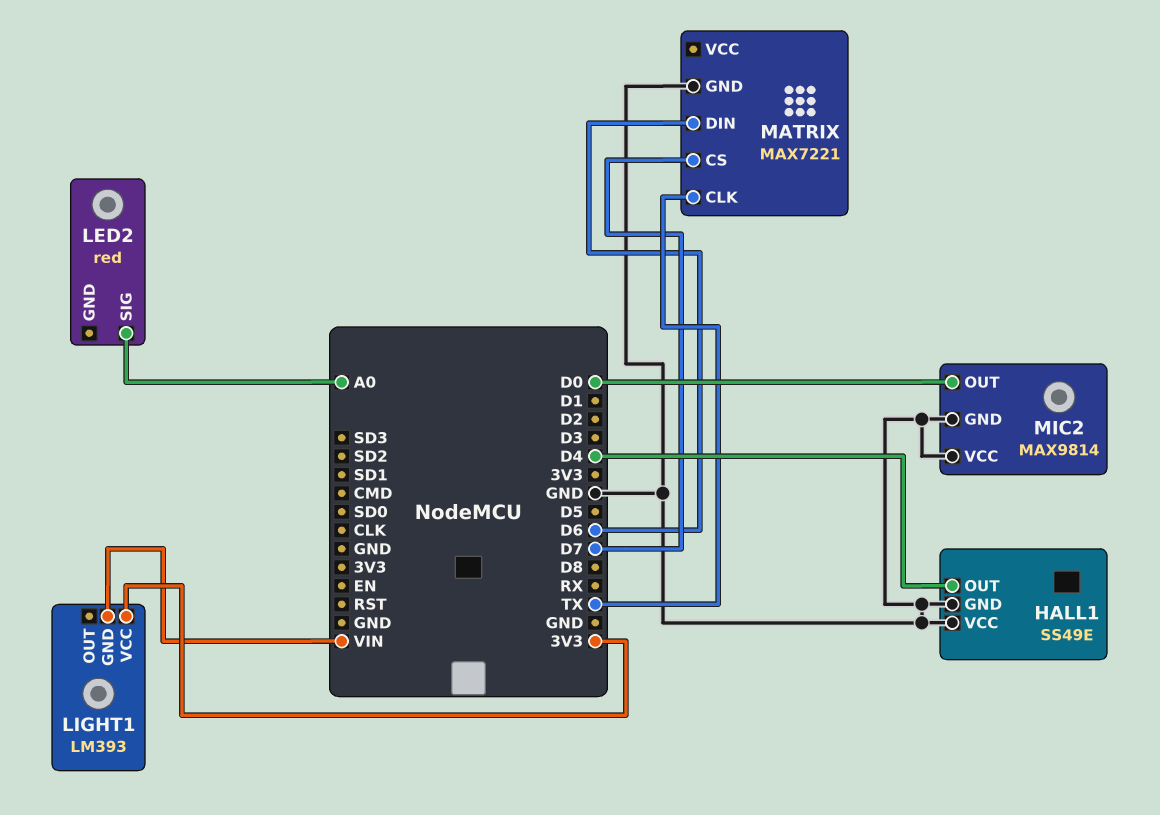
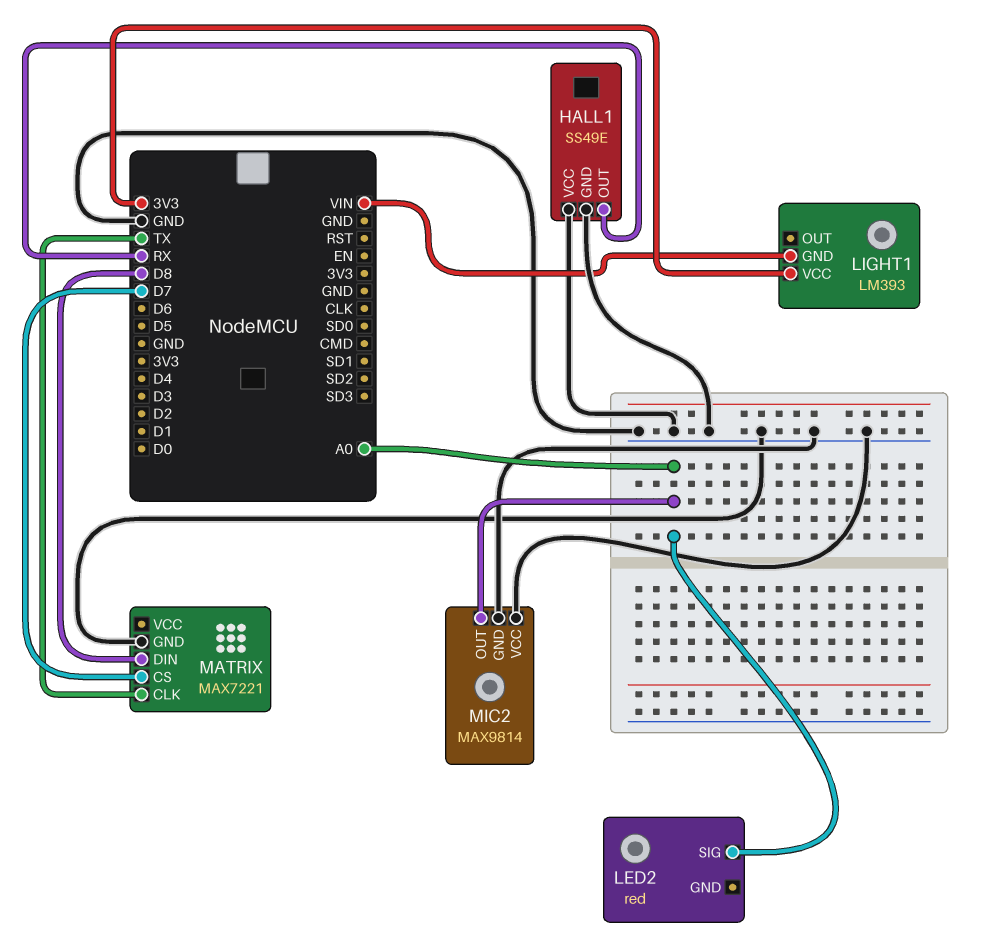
HALL1 pin OUT: D4 -> RX
MATRIX pin DIN: D6 -> D8
MIC2 pin OUT: D0 -> A0

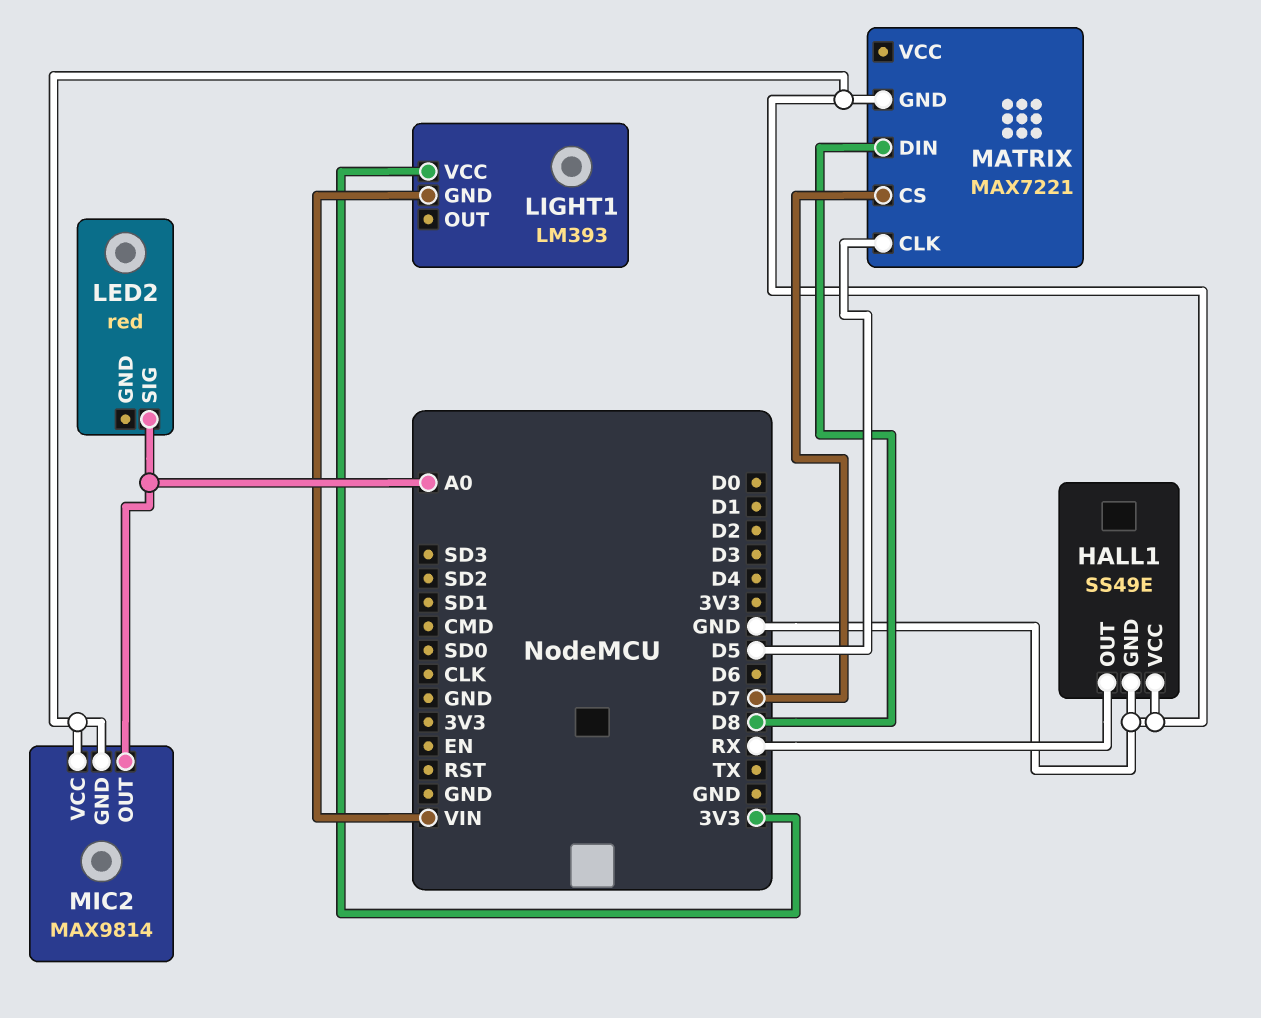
MATRIX pin CLK: TX -> D5

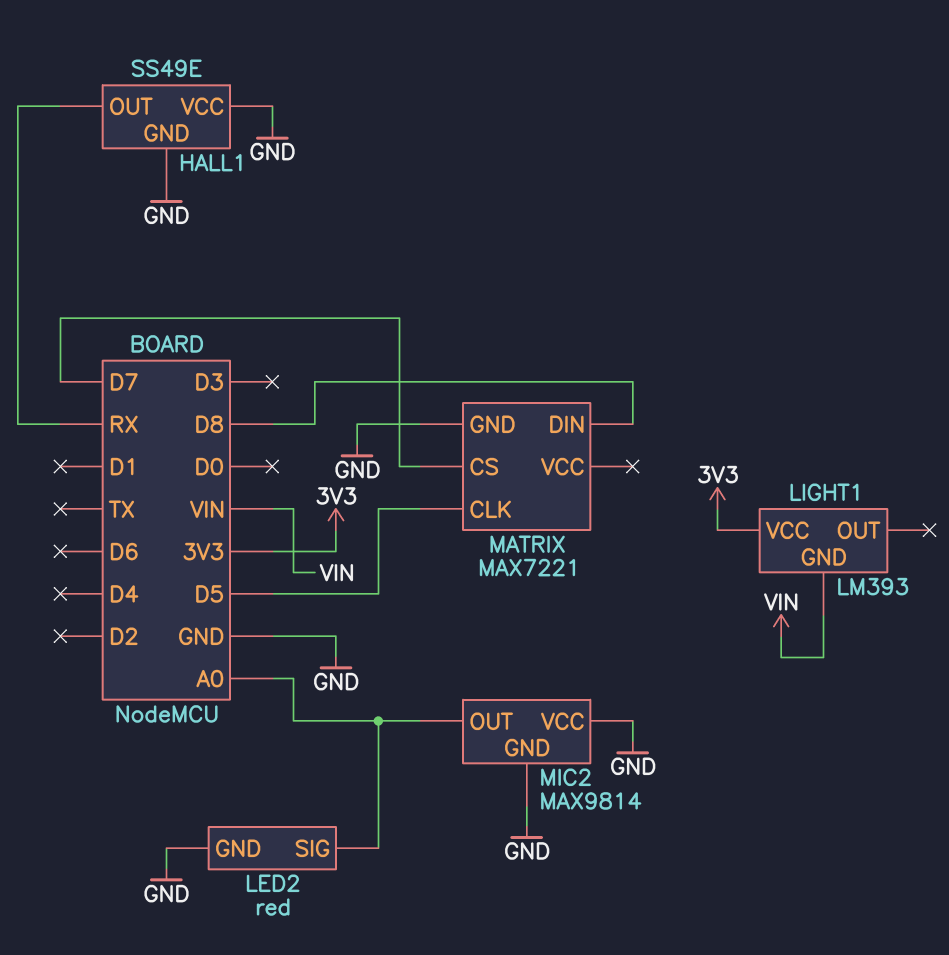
LED2 pin GND: none -> GND

